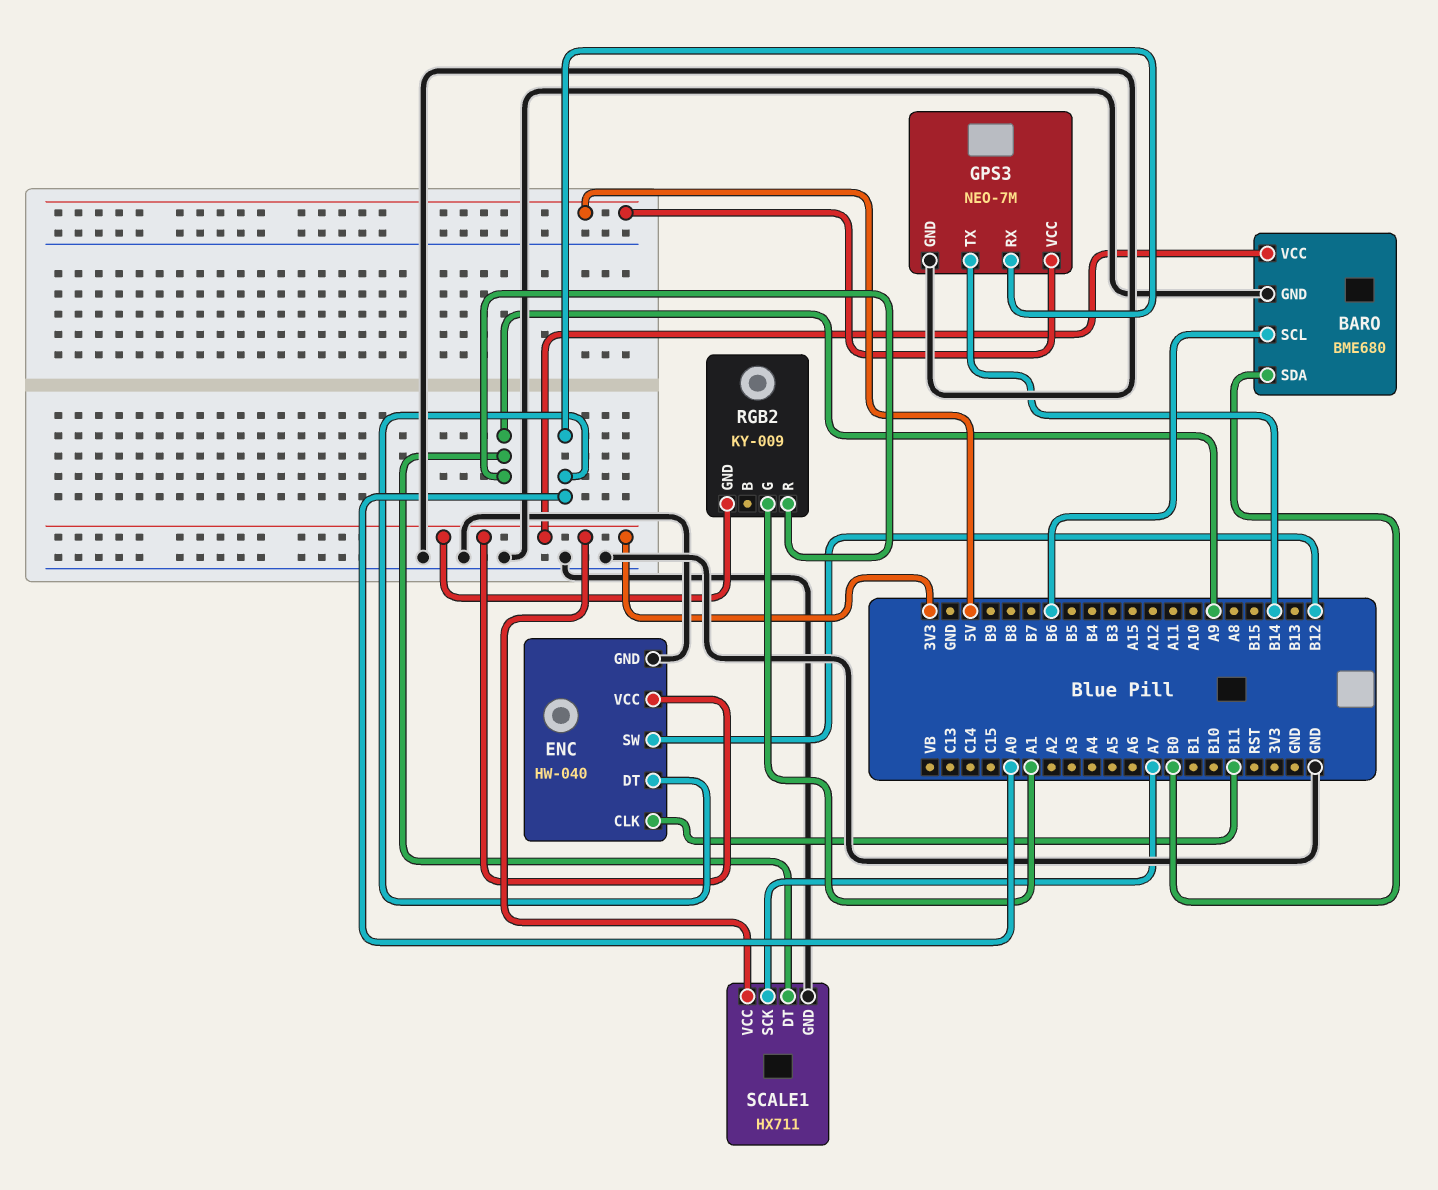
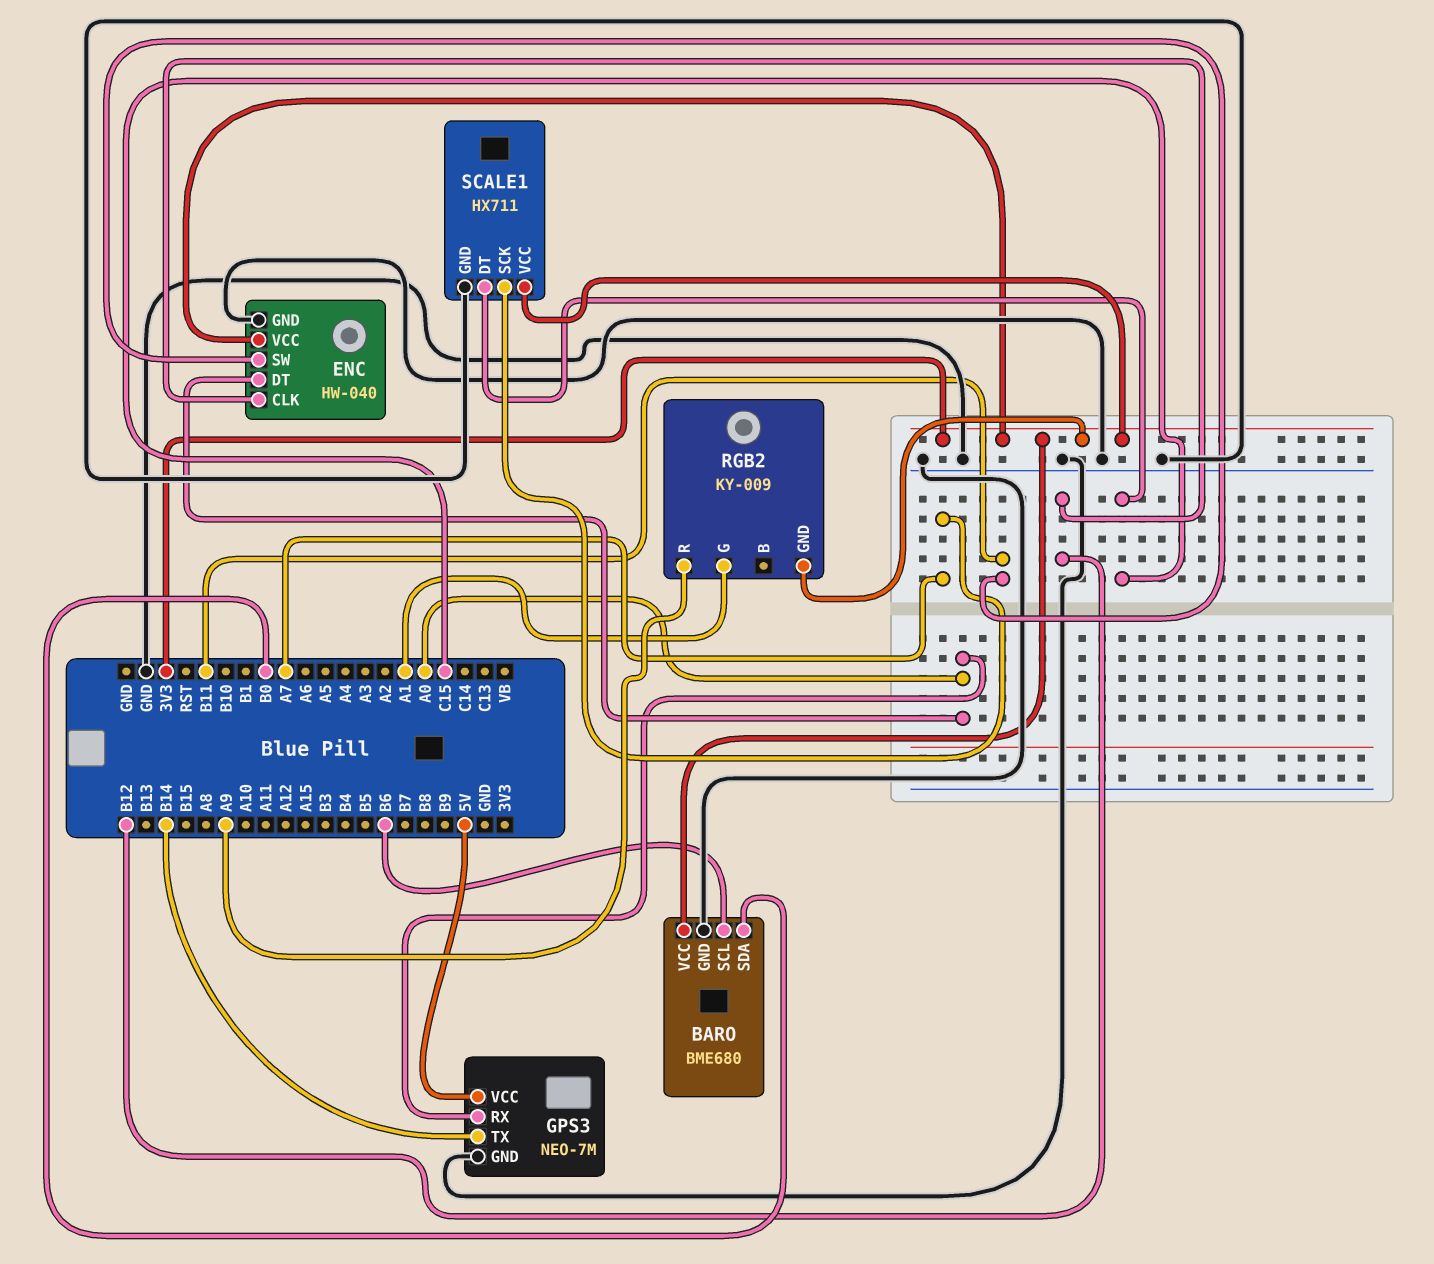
ENC pin CLK: B11 -> B12
ENC pin SW: B12 -> B11
SCALE1 pin DT: A9 -> C15

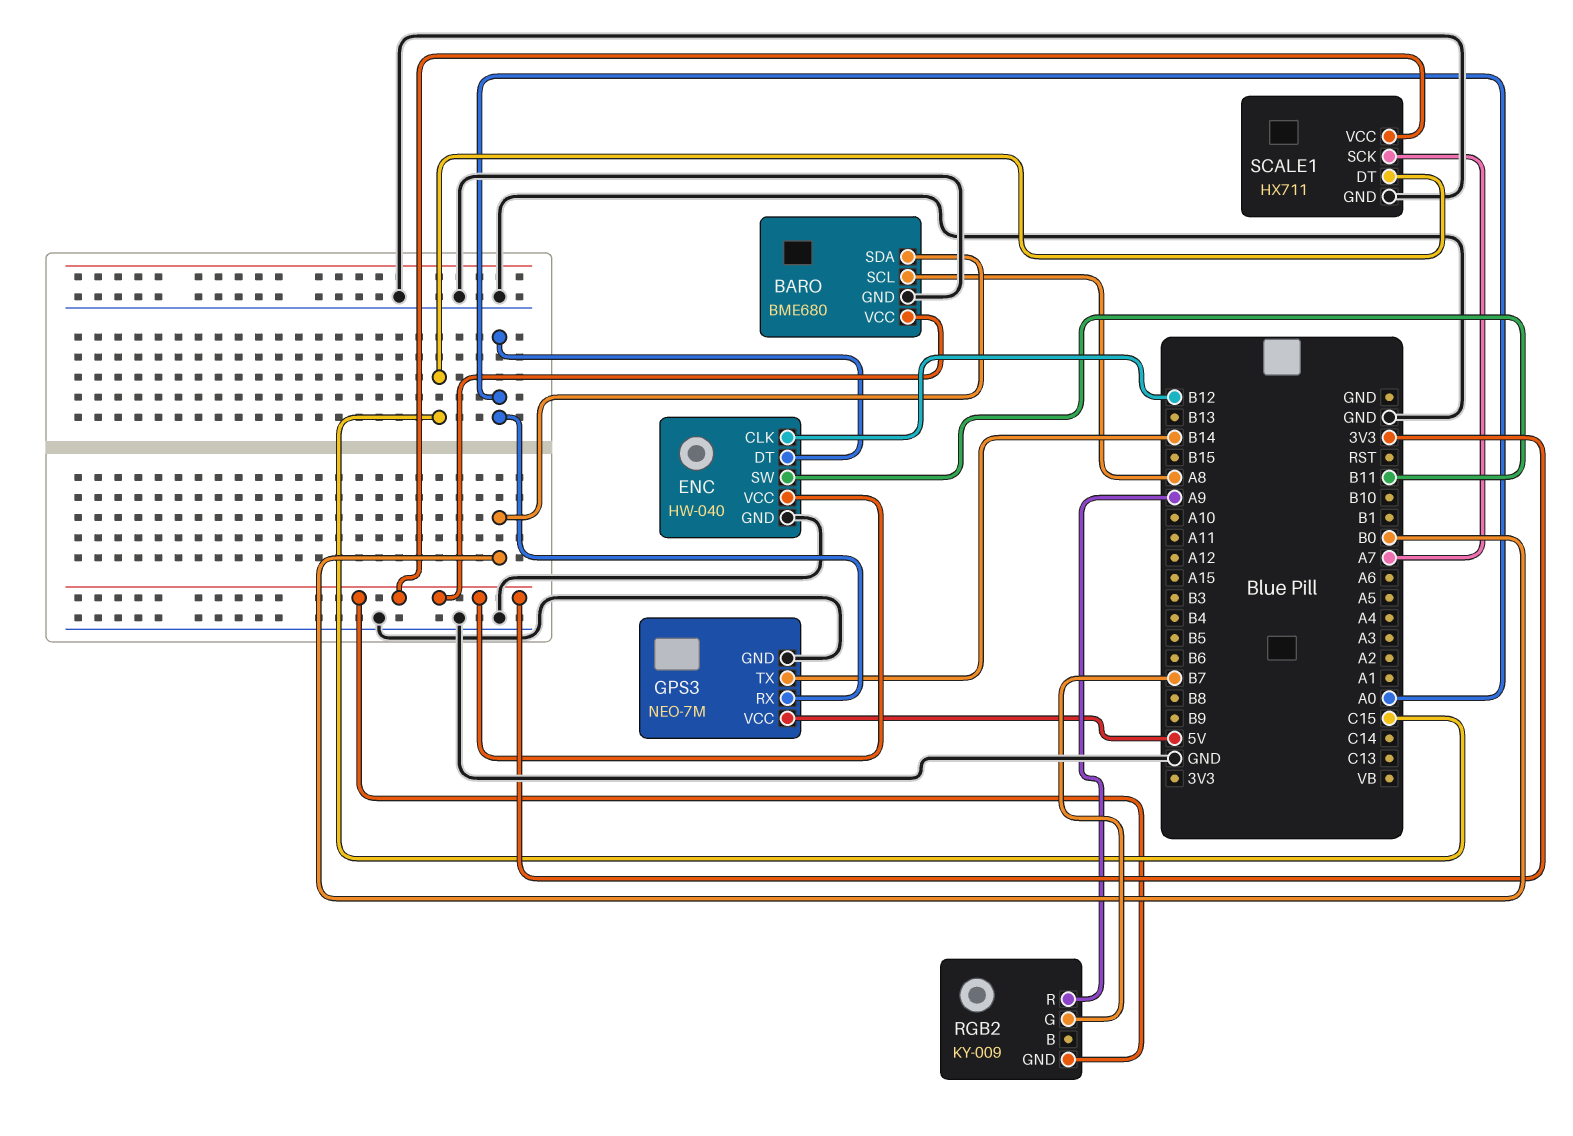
BARO pin SCL: B6 -> A8
RGB2 pin G: A1 -> B7

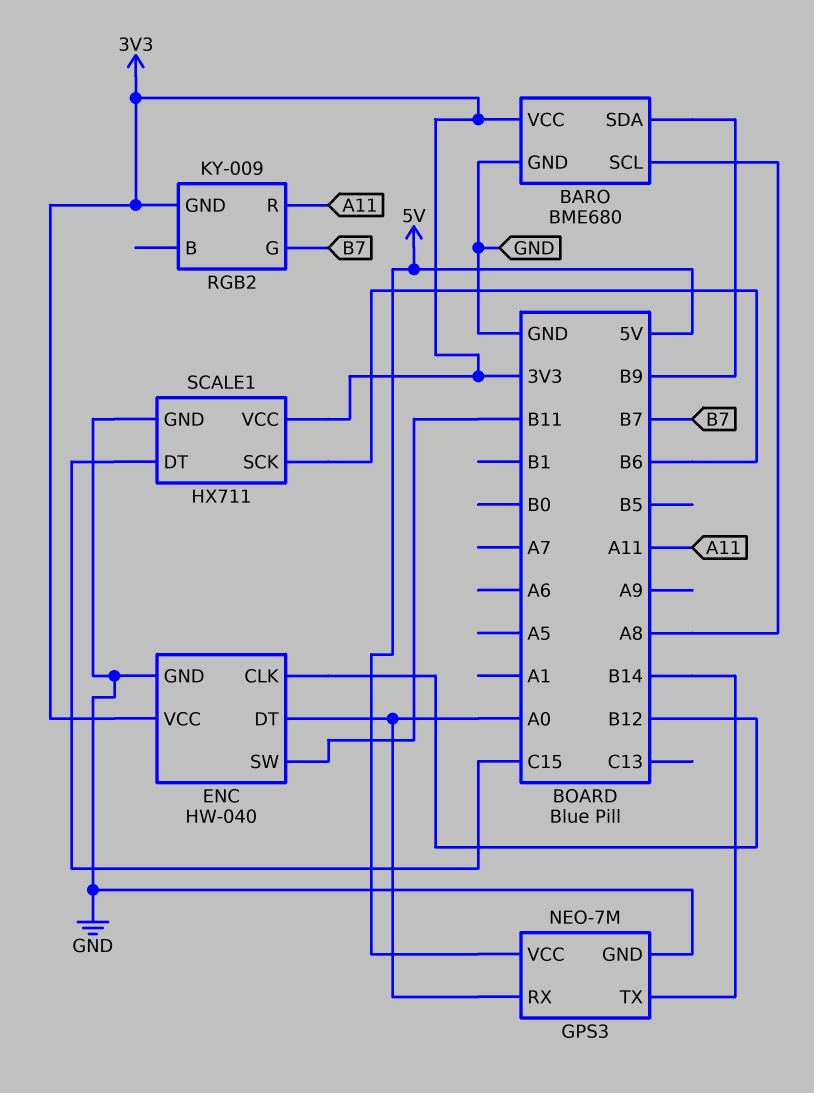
BARO pin SDA: B0 -> B9
RGB2 pin R: A9 -> A11
SCALE1 pin SCK: A7 -> B6

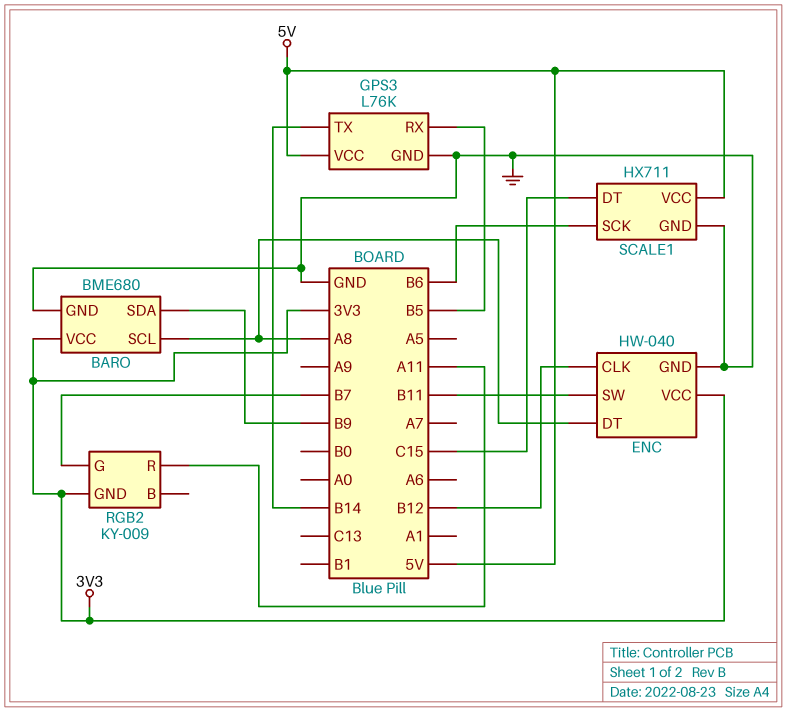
ENC pin DT: A0 -> A8
GPS3: NEO-7M -> L76K
GPS3 pin RX: A0 -> B5
SCALE1 pin VCC: 3V3 -> 5V

